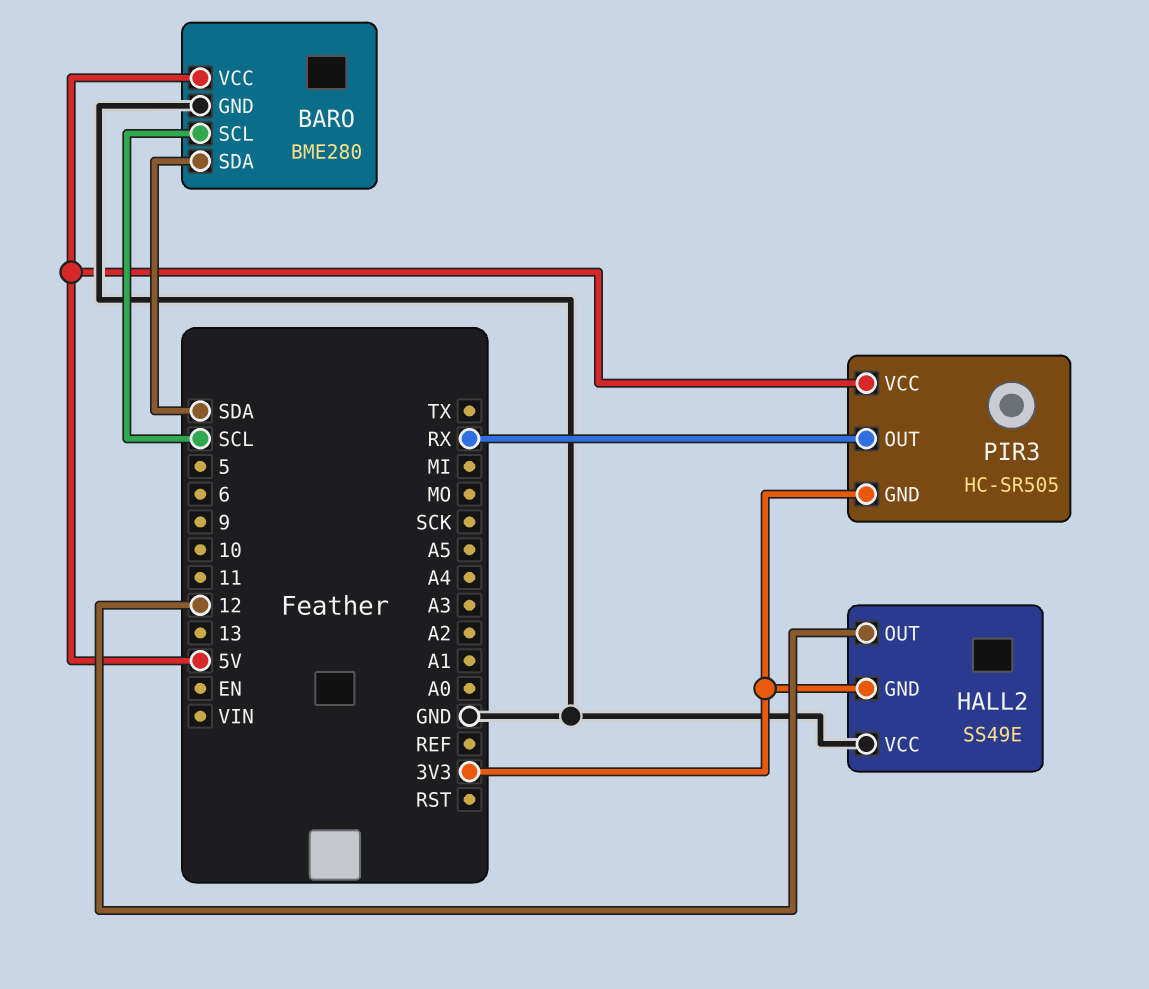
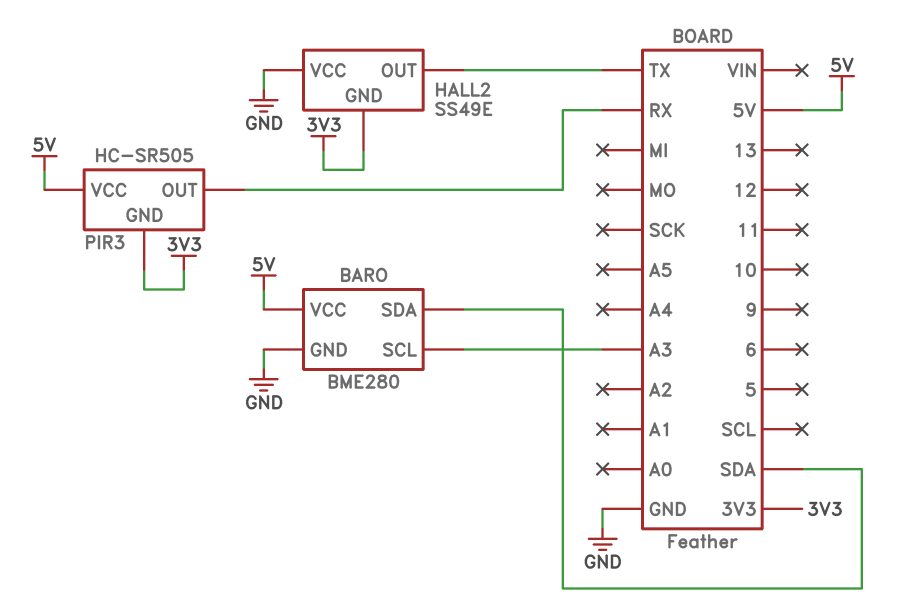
BARO pin SCL: SCL -> A3
HALL2 pin OUT: 12 -> TX

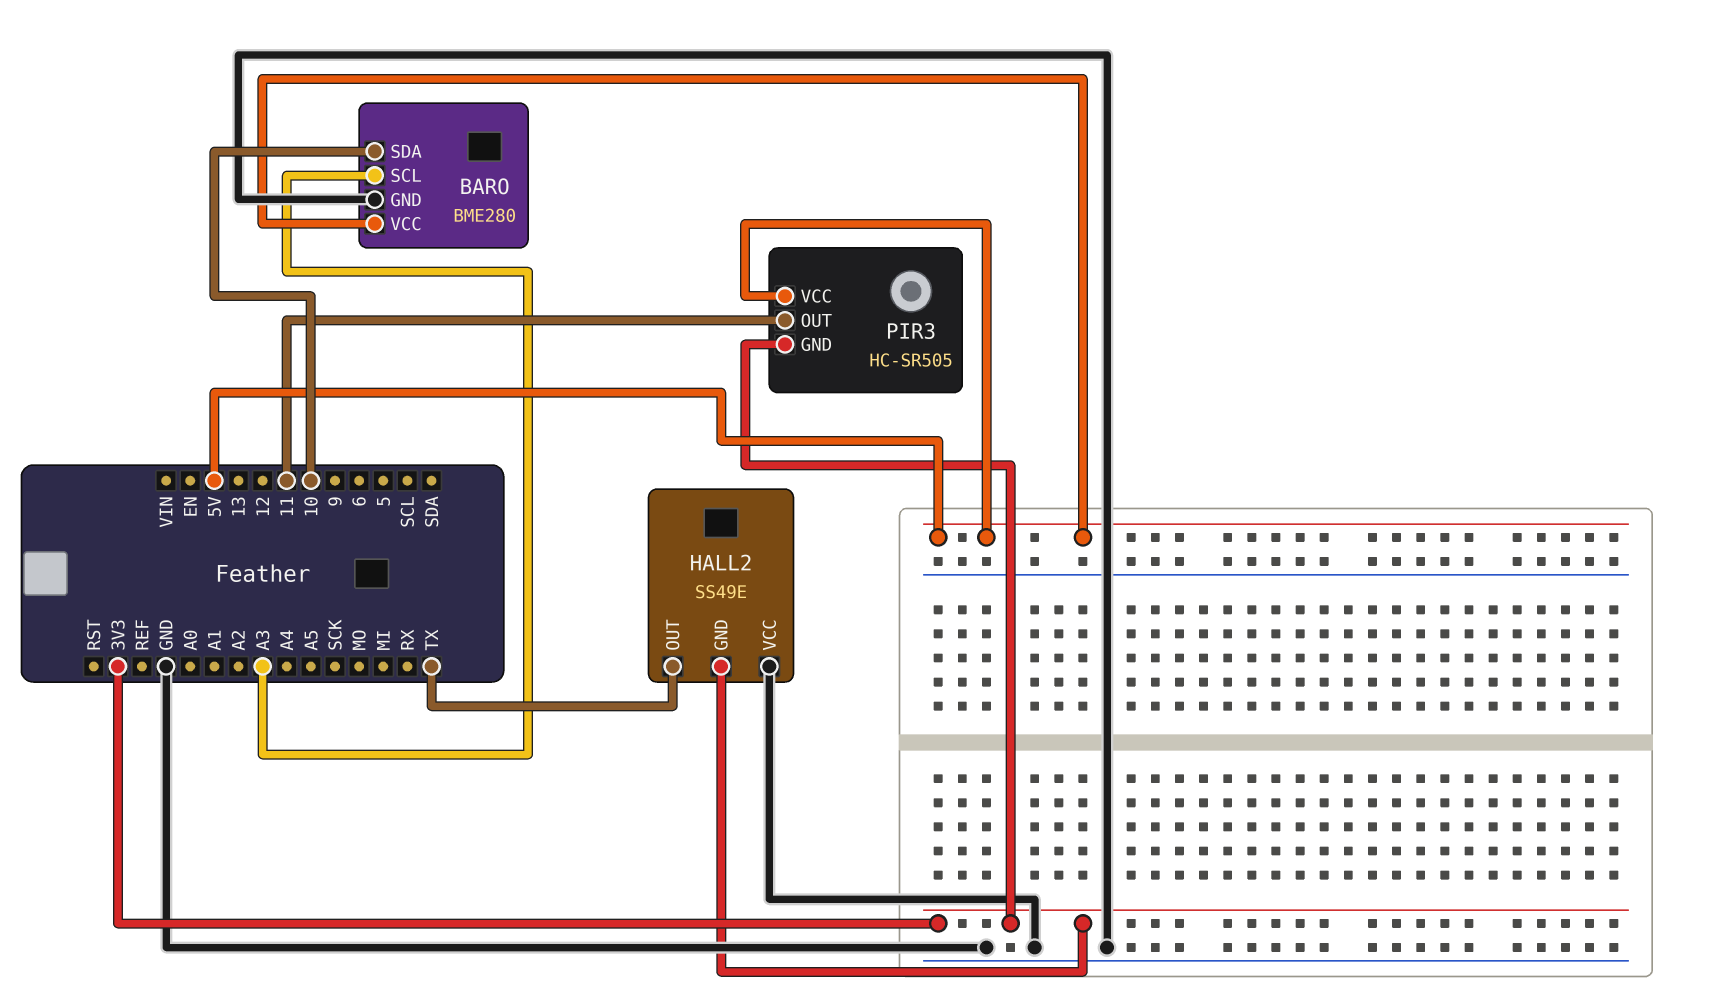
BARO pin SDA: SDA -> 10
PIR3 pin OUT: RX -> 11

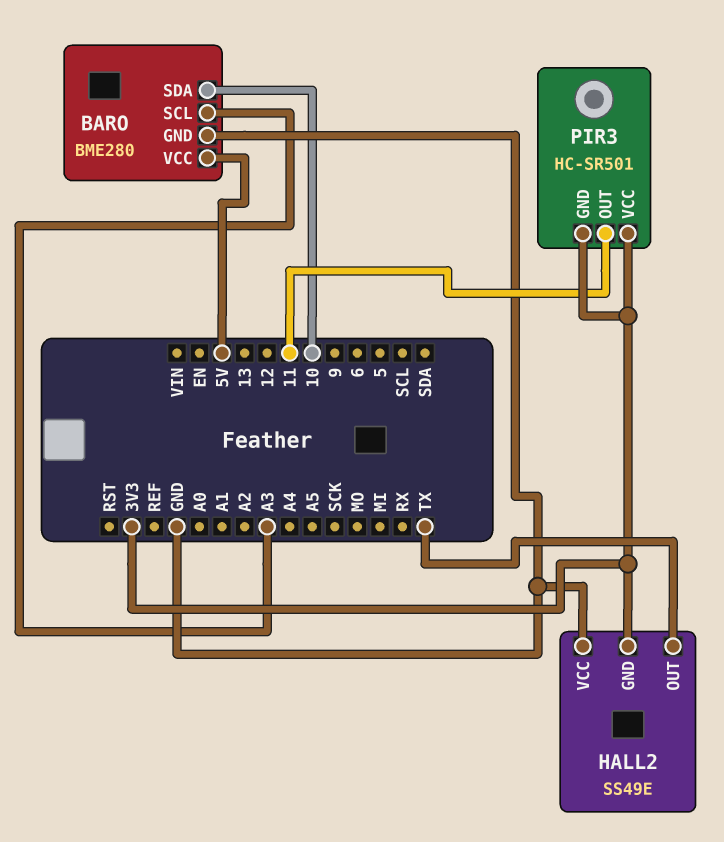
PIR3: HC-SR505 -> HC-SR501
PIR3 pin VCC: 5V -> 3V3

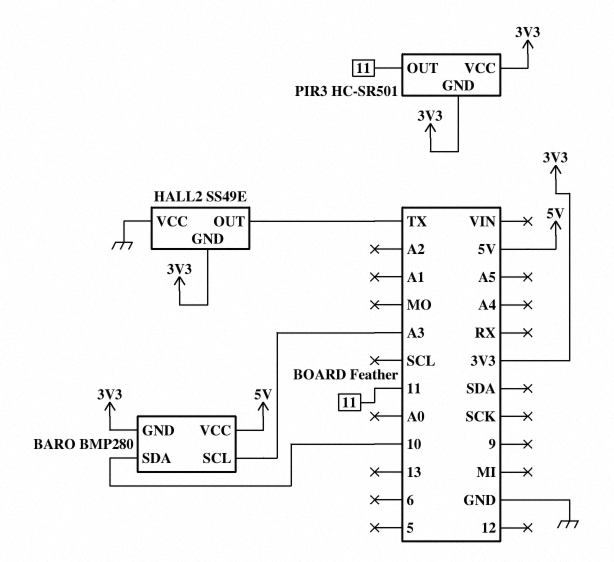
BARO: BME280 -> BMP280
BARO pin GND: GND -> 3V3

